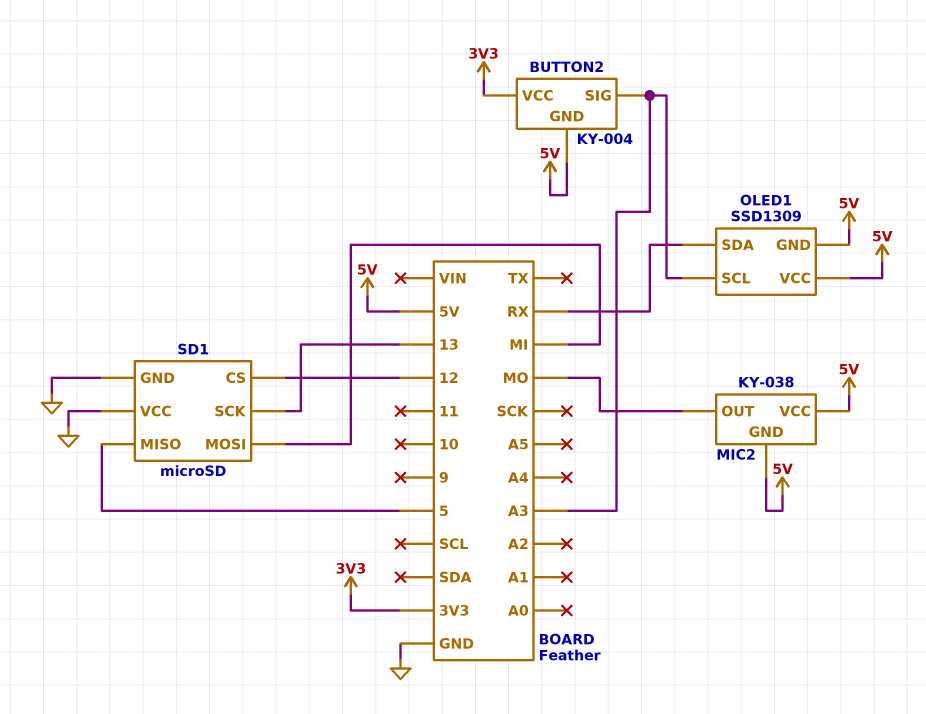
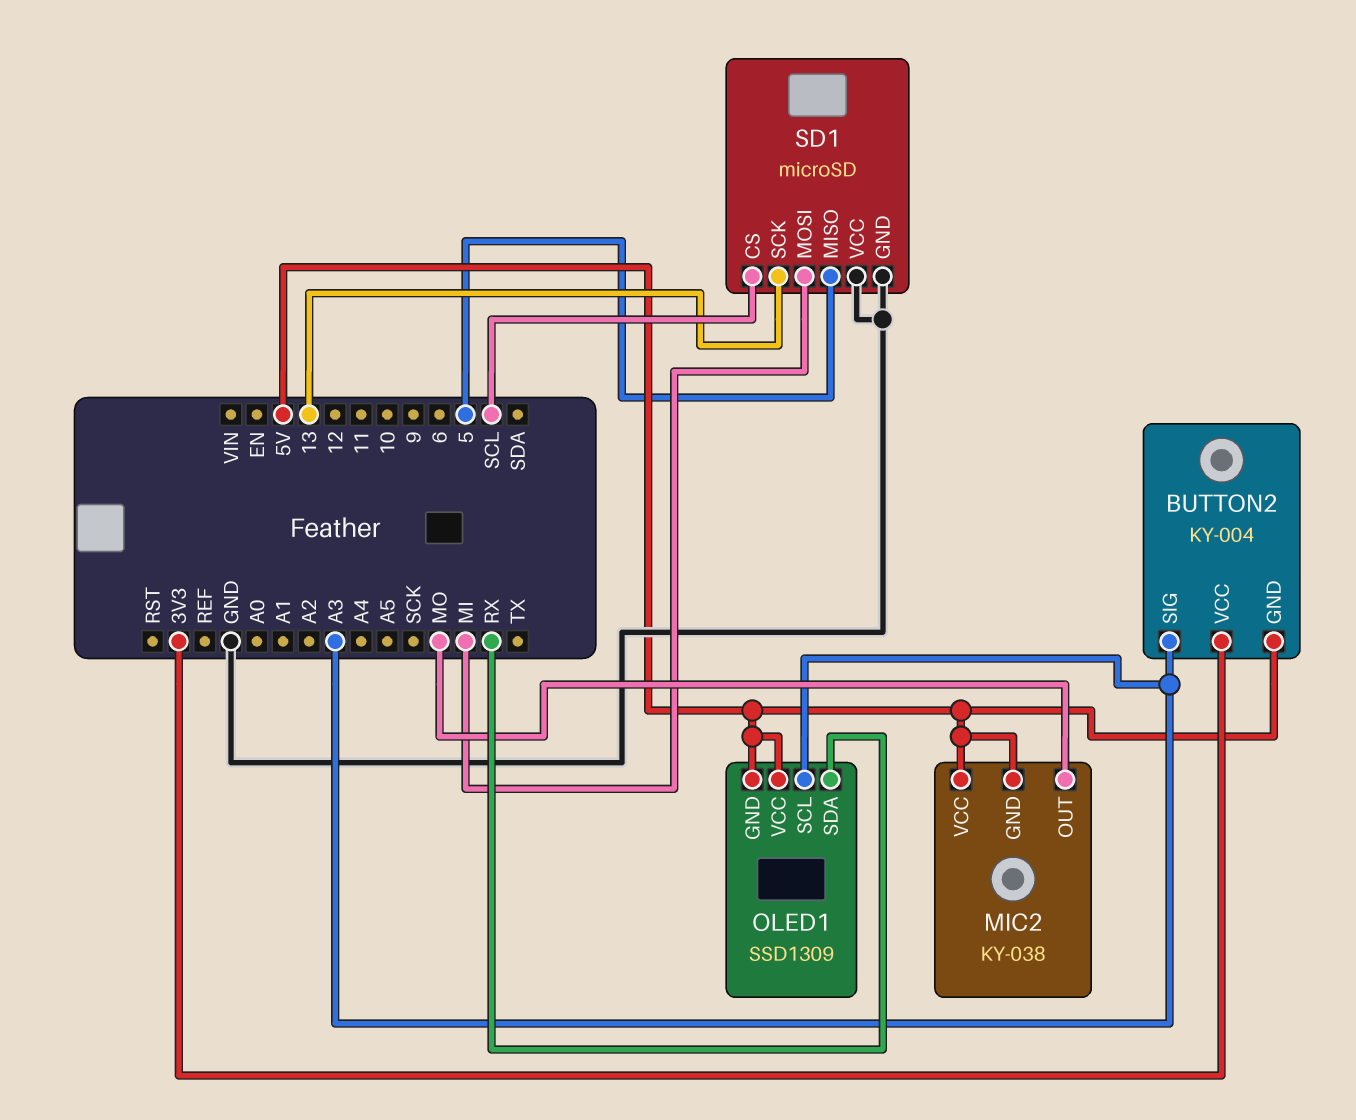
SD1 pin CS: 12 -> SCL

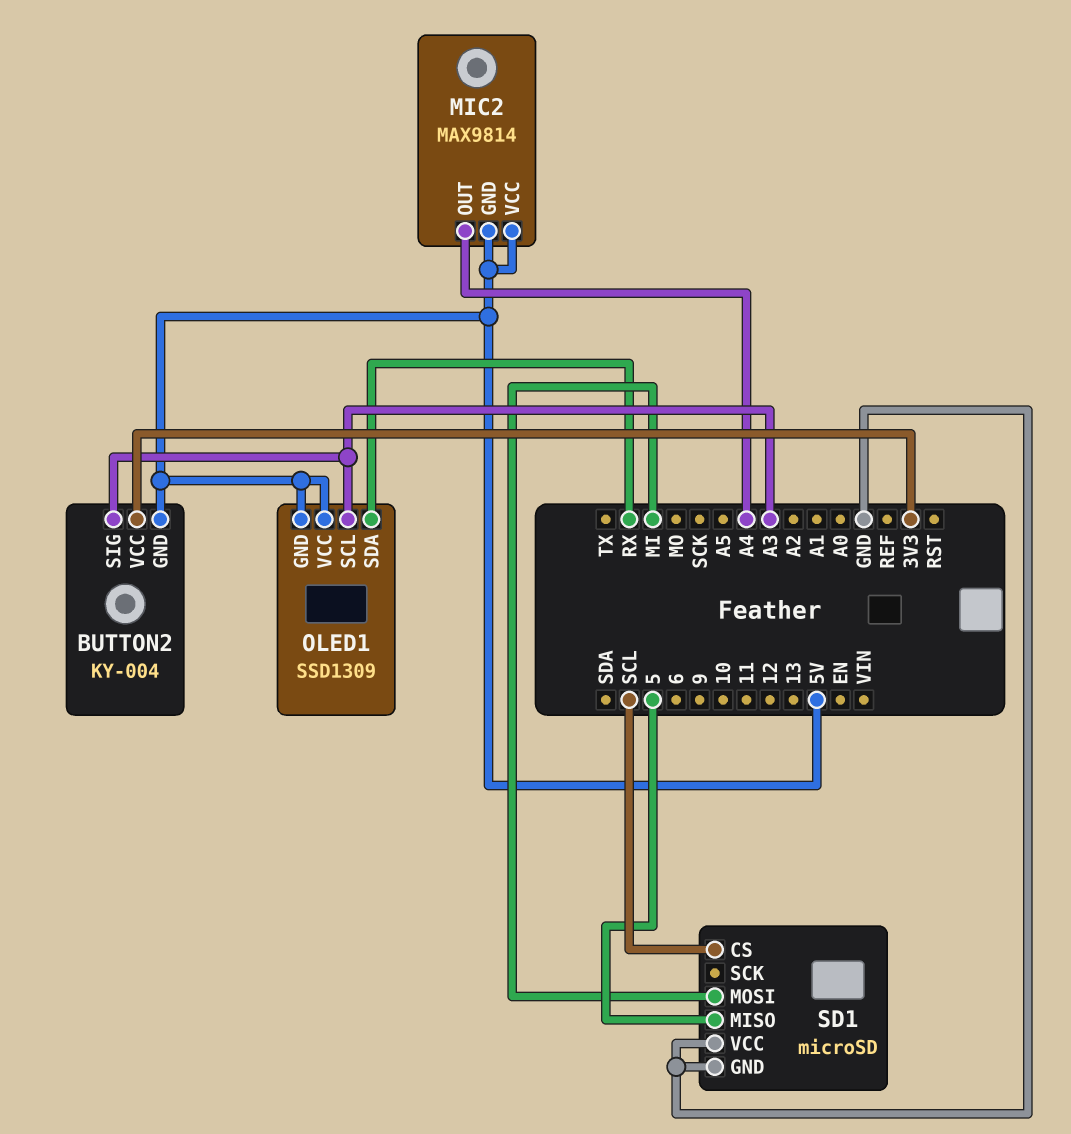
MIC2: KY-038 -> MAX9814
MIC2 pin OUT: MO -> A4
SD1 pin SCK: 13 -> none

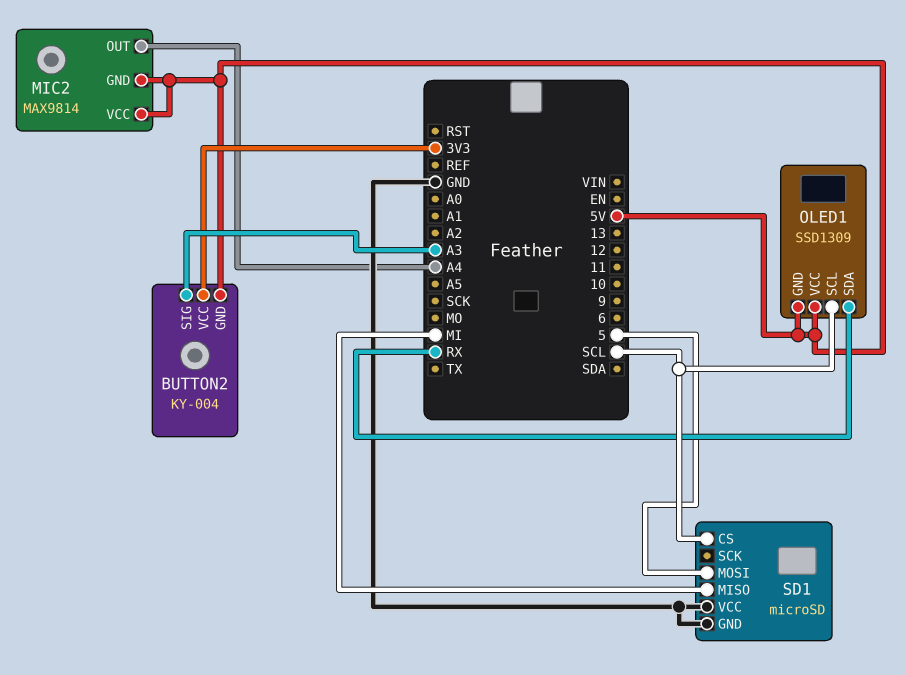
OLED1 pin SCL: A3 -> SCL
SD1 pin MISO: 5 -> MI
SD1 pin MOSI: MI -> 5

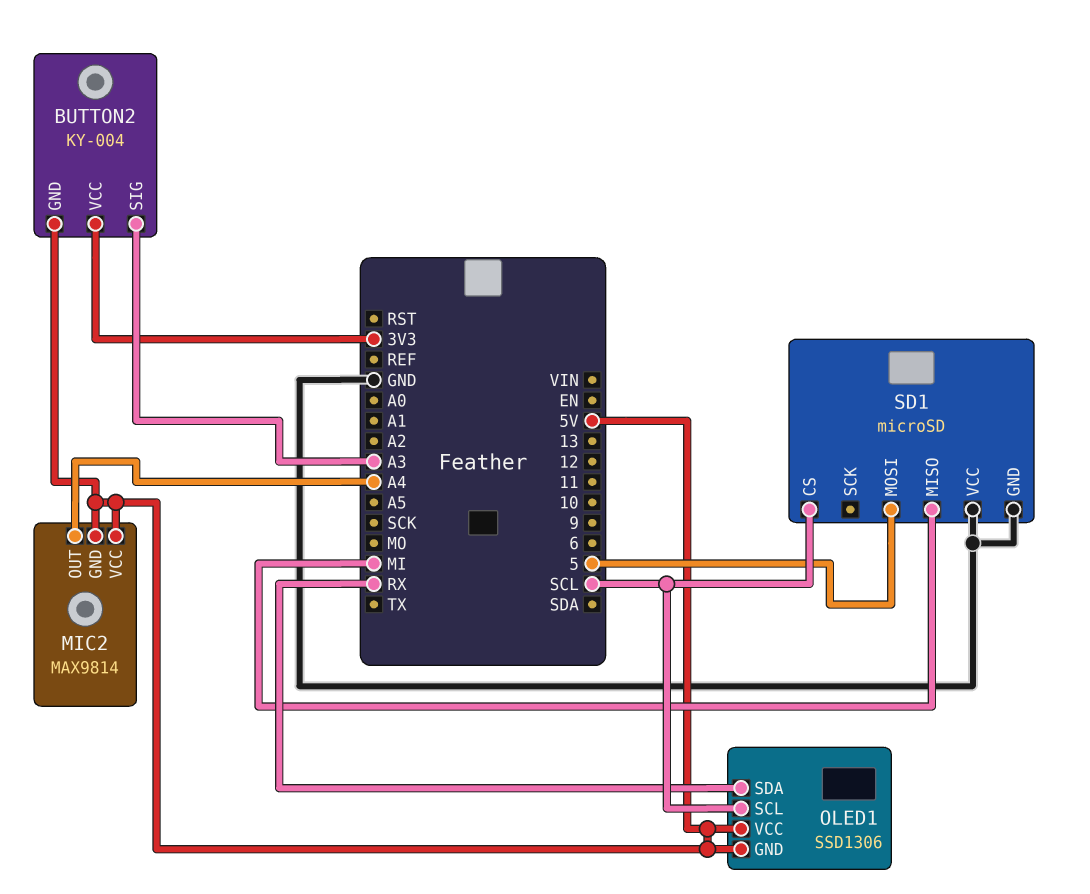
OLED1: SSD1309 -> SSD1306

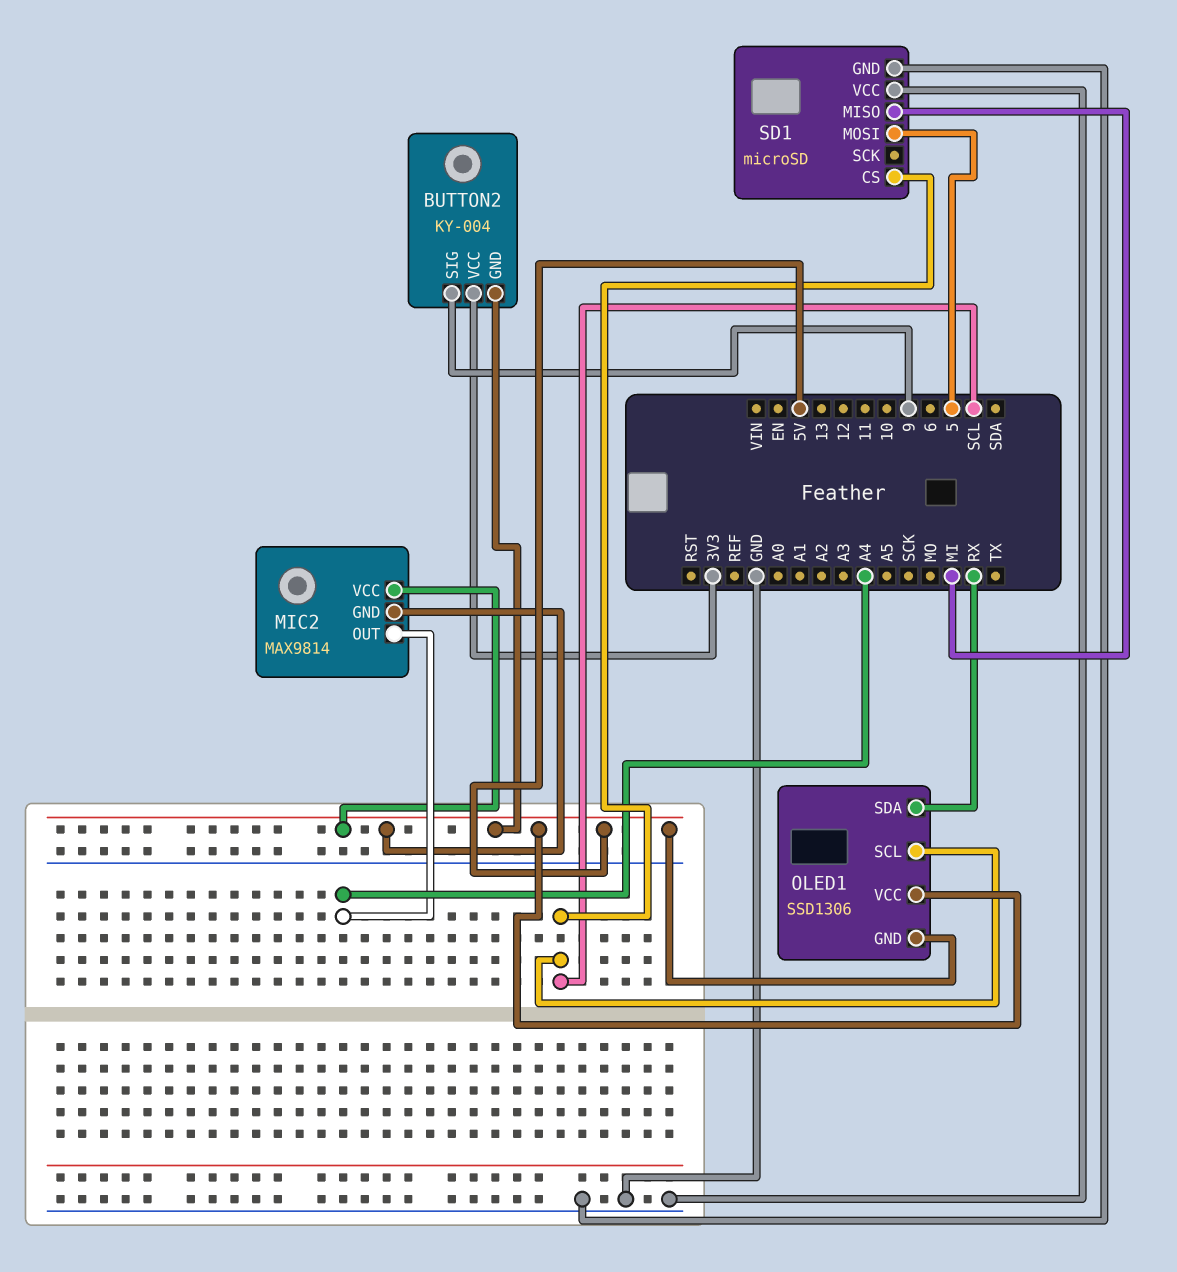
BUTTON2 pin SIG: A3 -> 9

